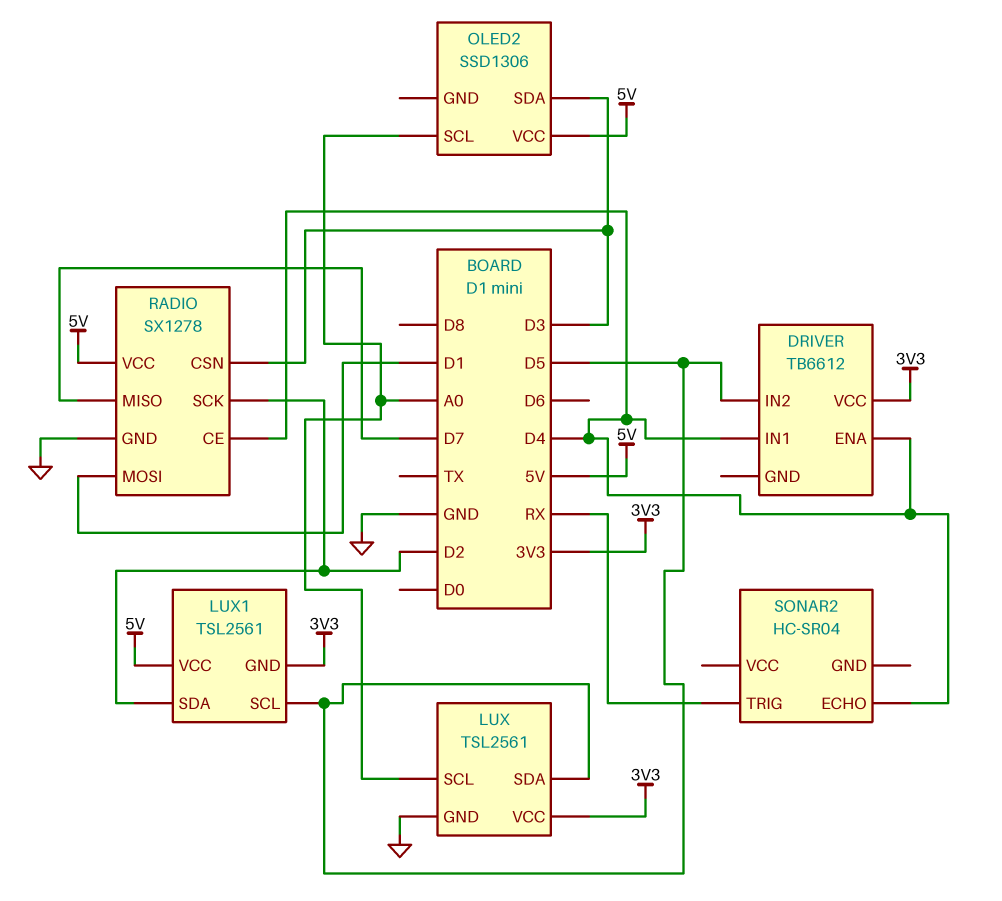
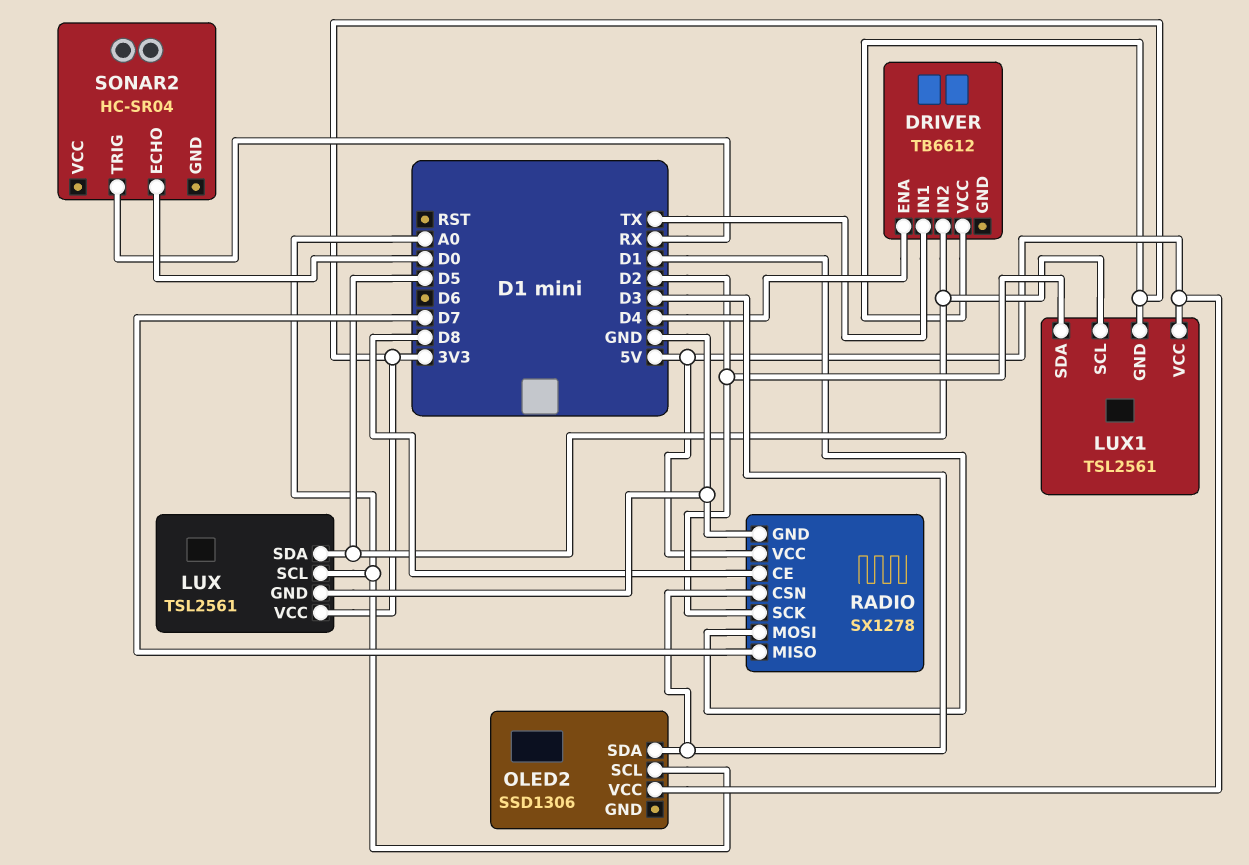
DRIVER pin IN1: D4 -> TX
RADIO pin CE: D4 -> D8
SONAR2 pin ECHO: D4 -> D0

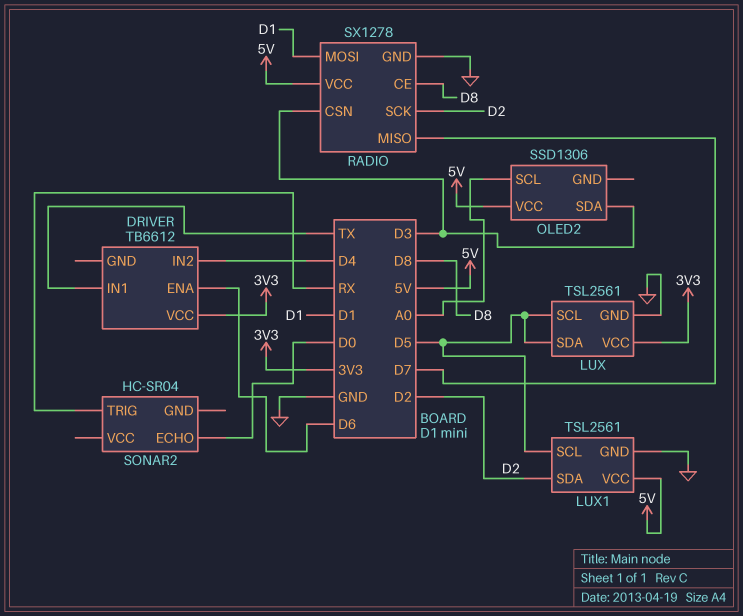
DRIVER pin ENA: D4 -> D6
DRIVER pin IN2: D5 -> D4
LUX pin SCL: A0 -> D5
LUX1 pin GND: 3V3 -> GND

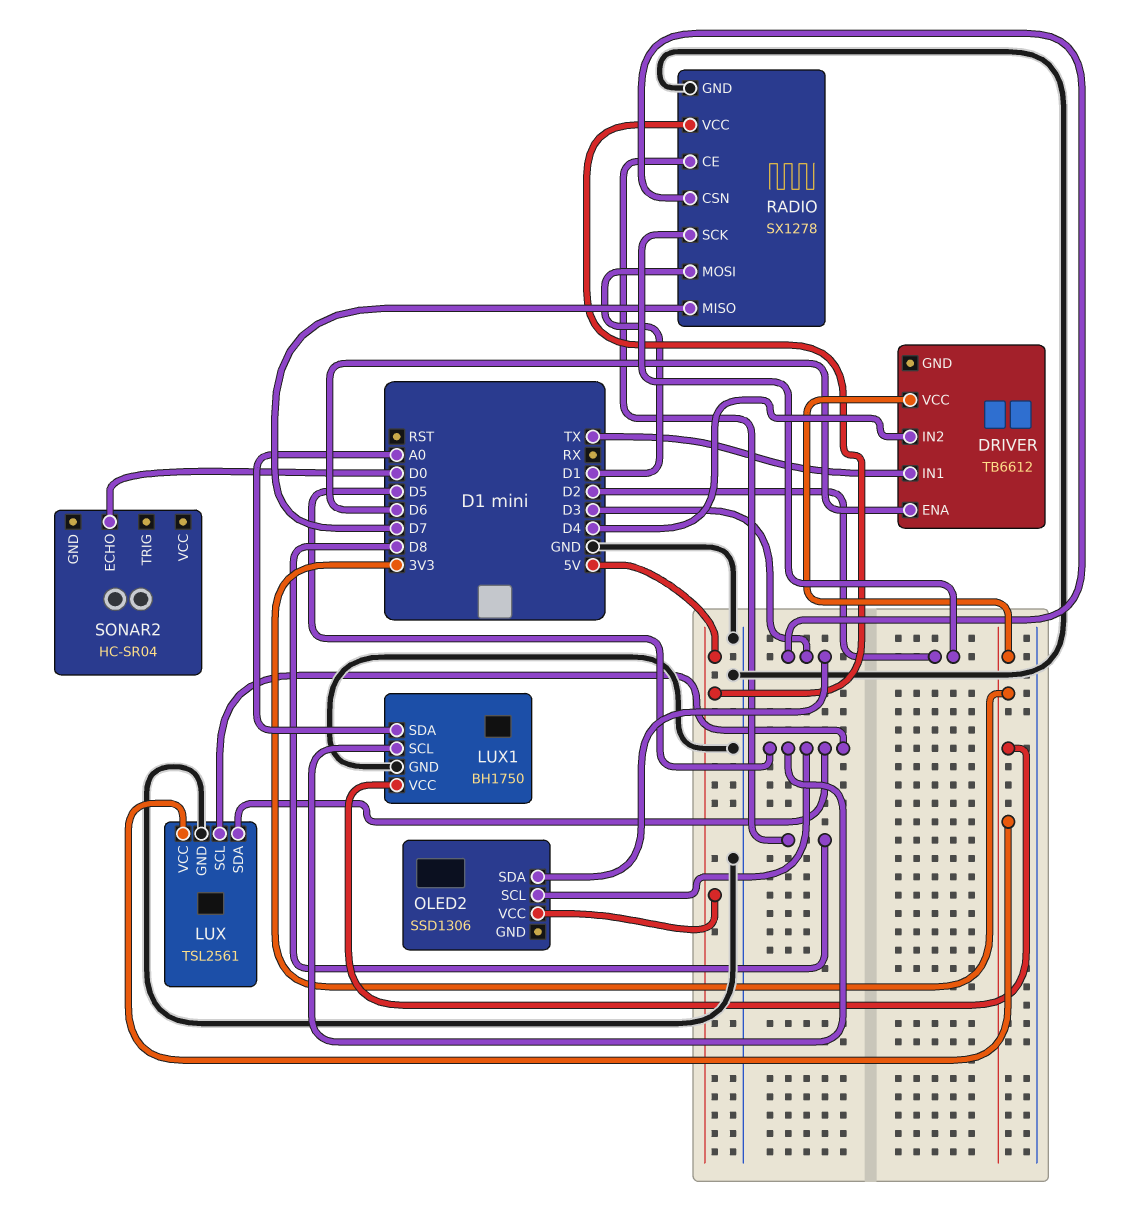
LUX1: TSL2561 -> BH1750
LUX1 pin SDA: D2 -> A0
LUX1 pin VCC: 5V -> 3V3
OLED2 pin SCL: A0 -> D5
SONAR2 pin TRIG: RX -> none

